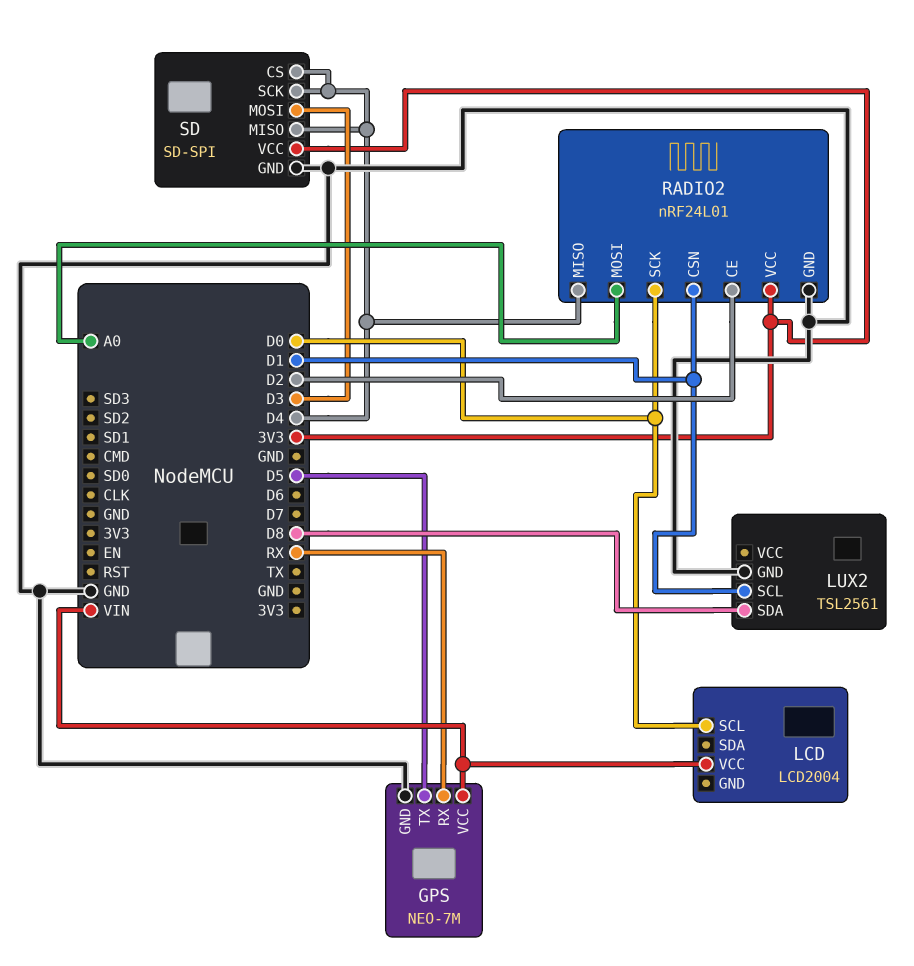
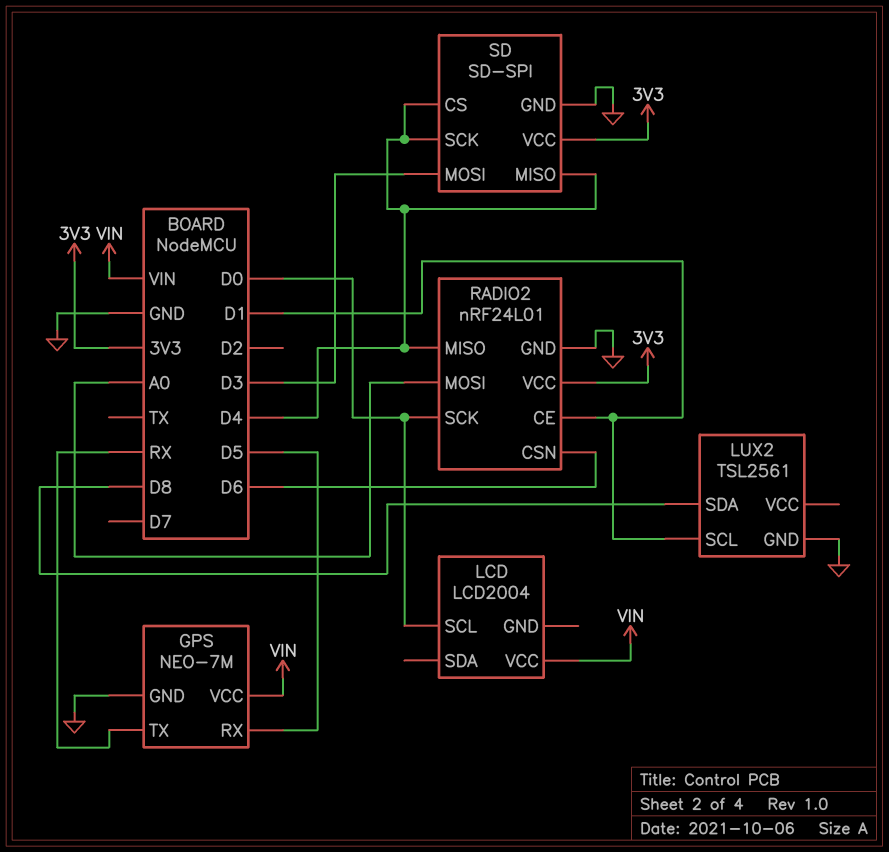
GPS pin RX: RX -> D5
GPS pin TX: D5 -> RX
RADIO2 pin CE: D2 -> D1
RADIO2 pin CSN: D1 -> D6

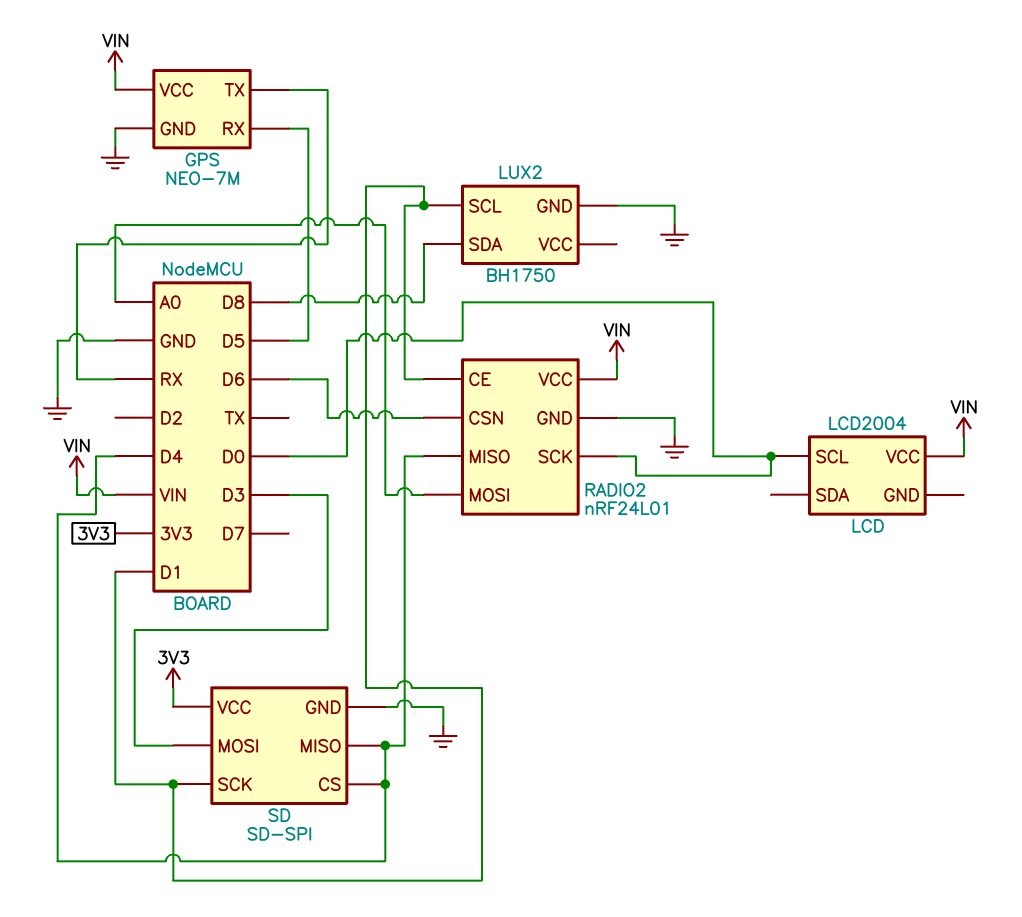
LUX2: TSL2561 -> BH1750
RADIO2 pin VCC: 3V3 -> VIN
SD pin SCK: D4 -> D1

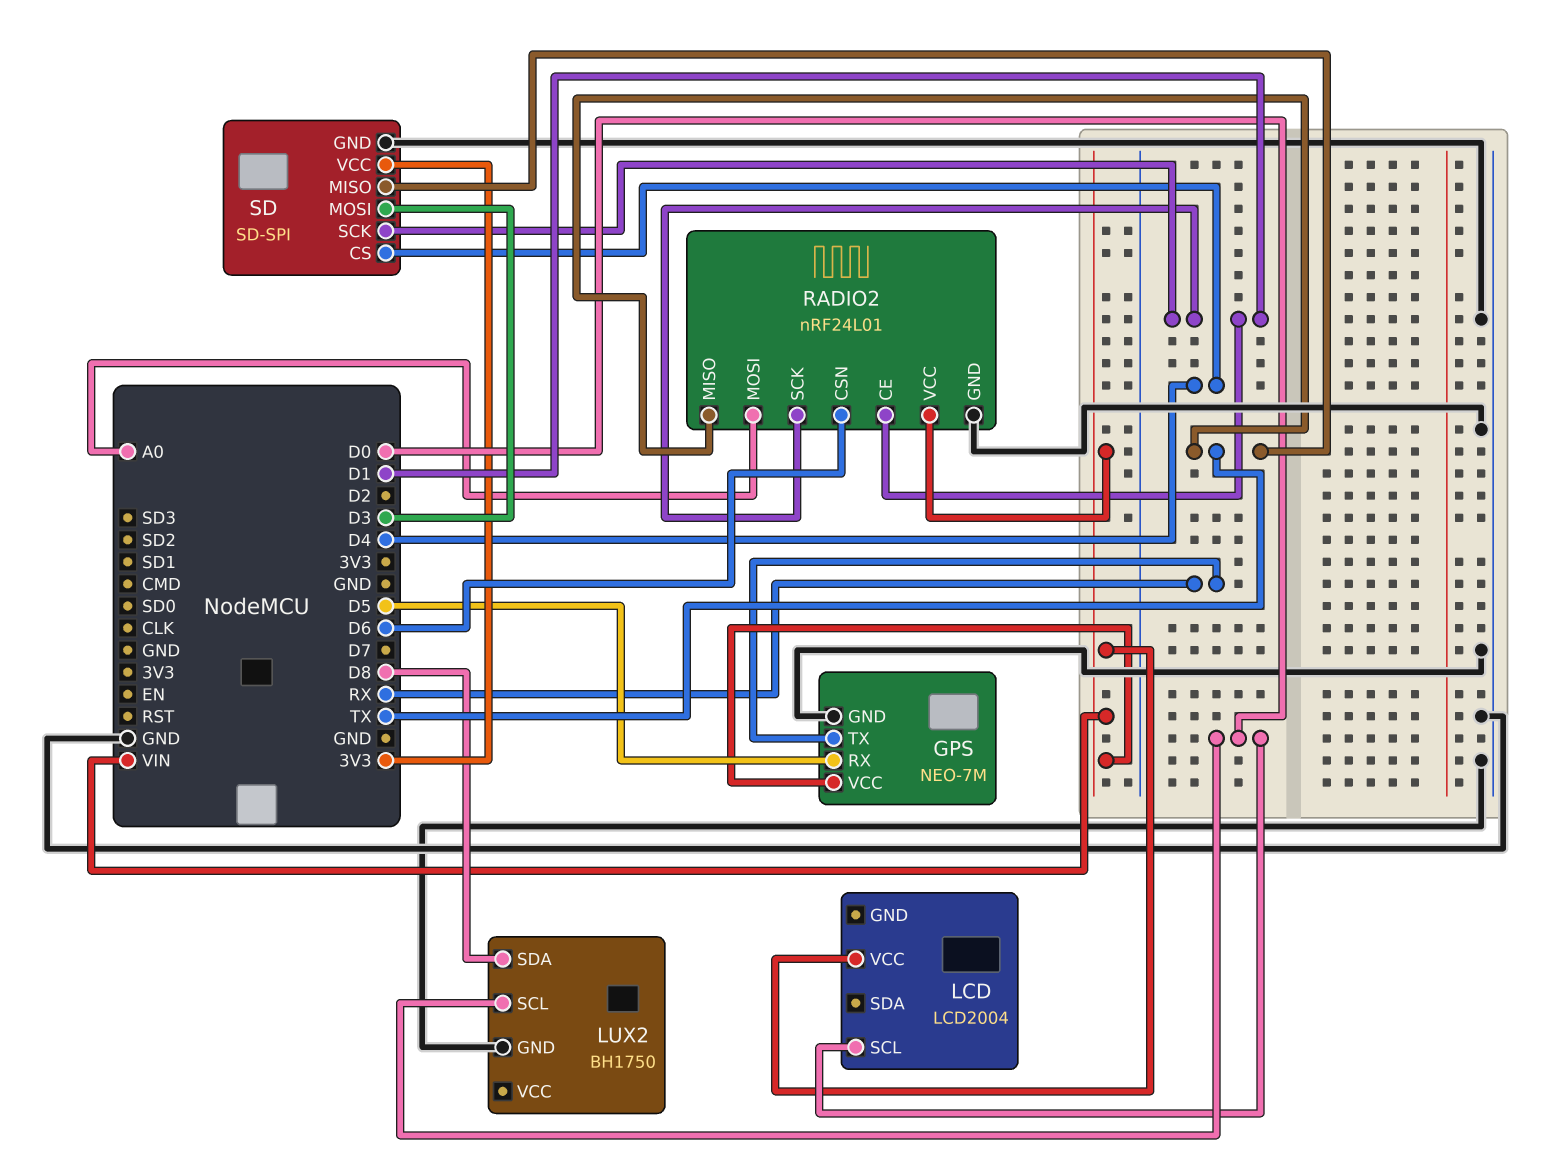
LUX2 pin SCL: D1 -> D0
RADIO2 pin MISO: D4 -> TX
RADIO2 pin SCK: D0 -> D1
SD pin MISO: D4 -> TX

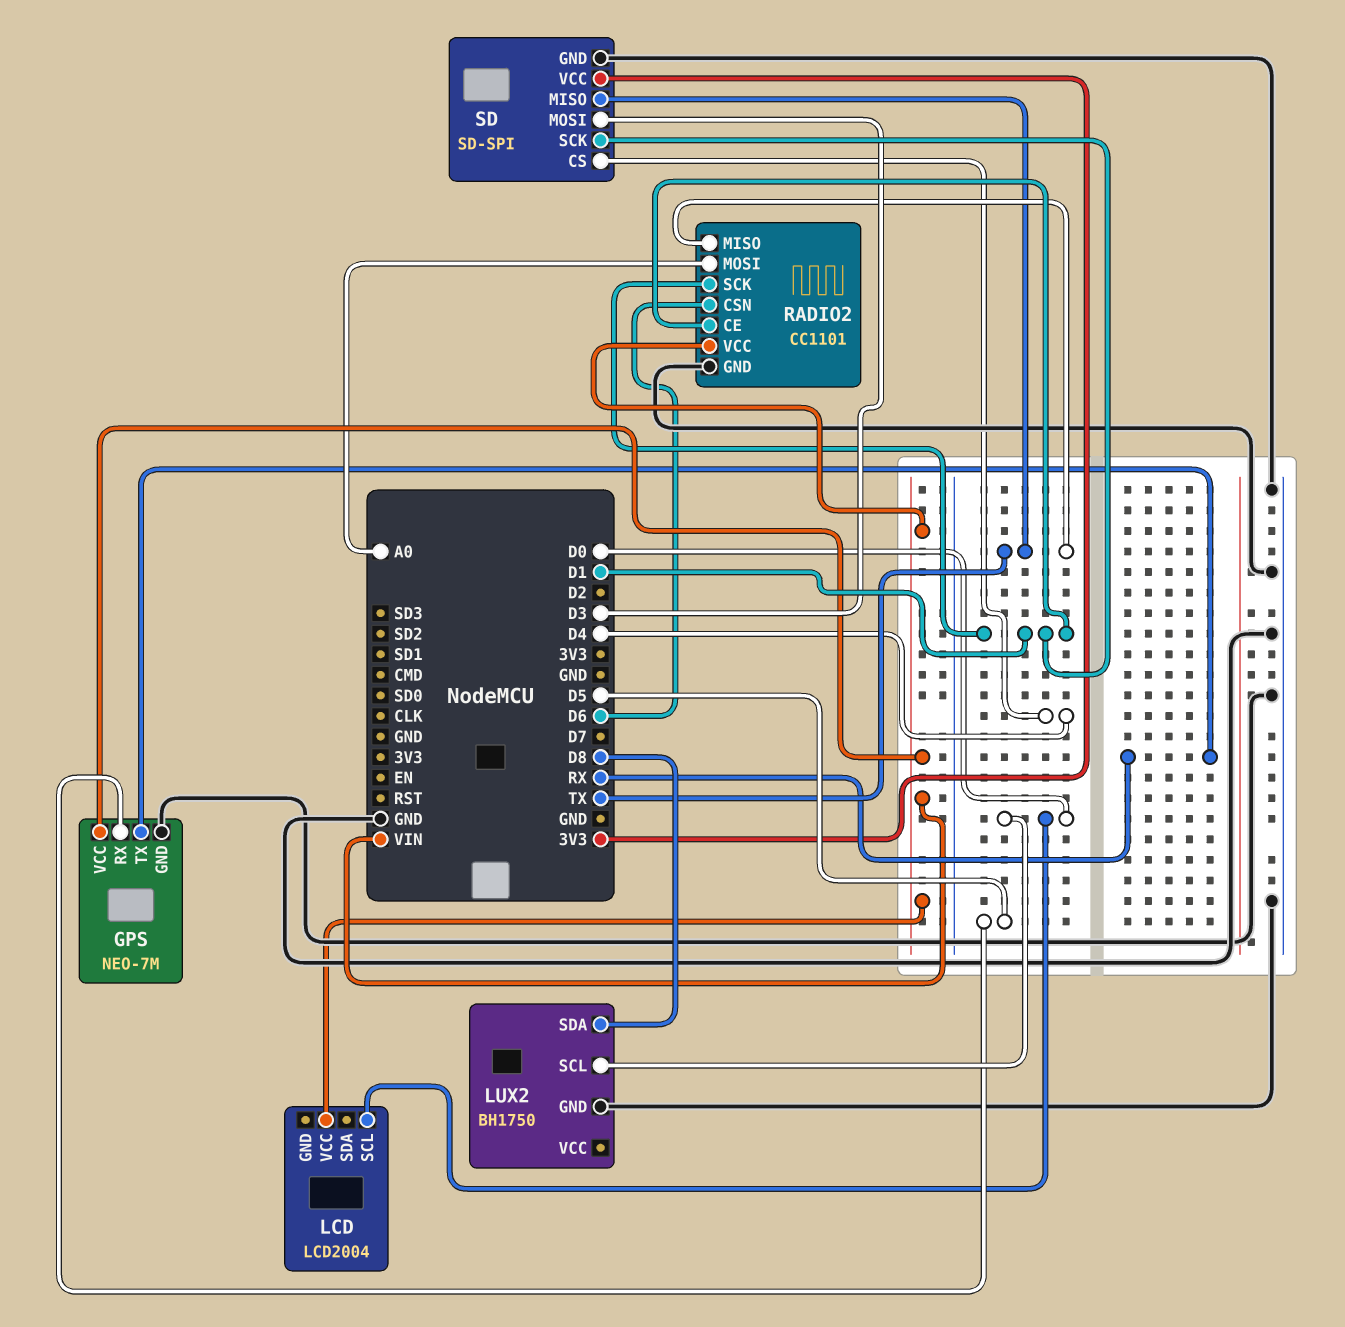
RADIO2: nRF24L01 -> CC1101

